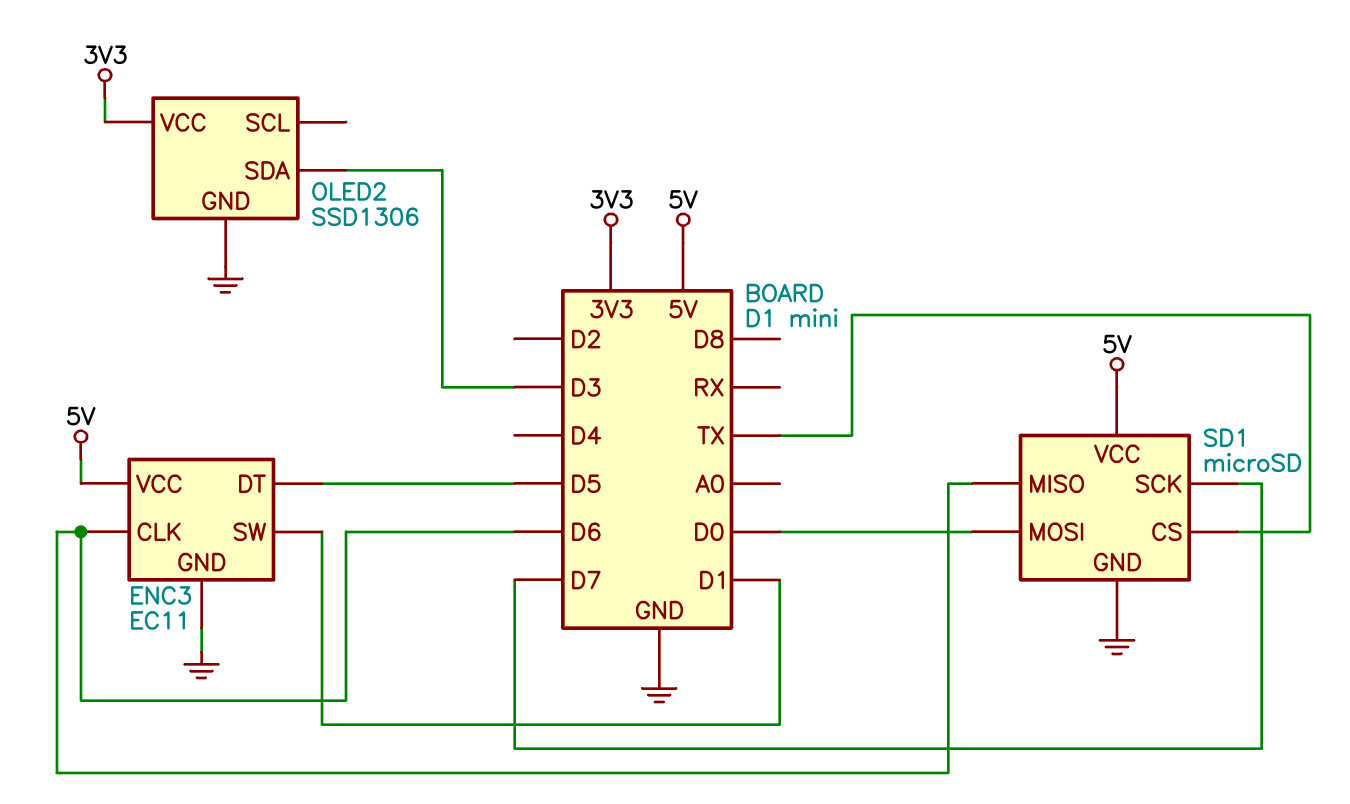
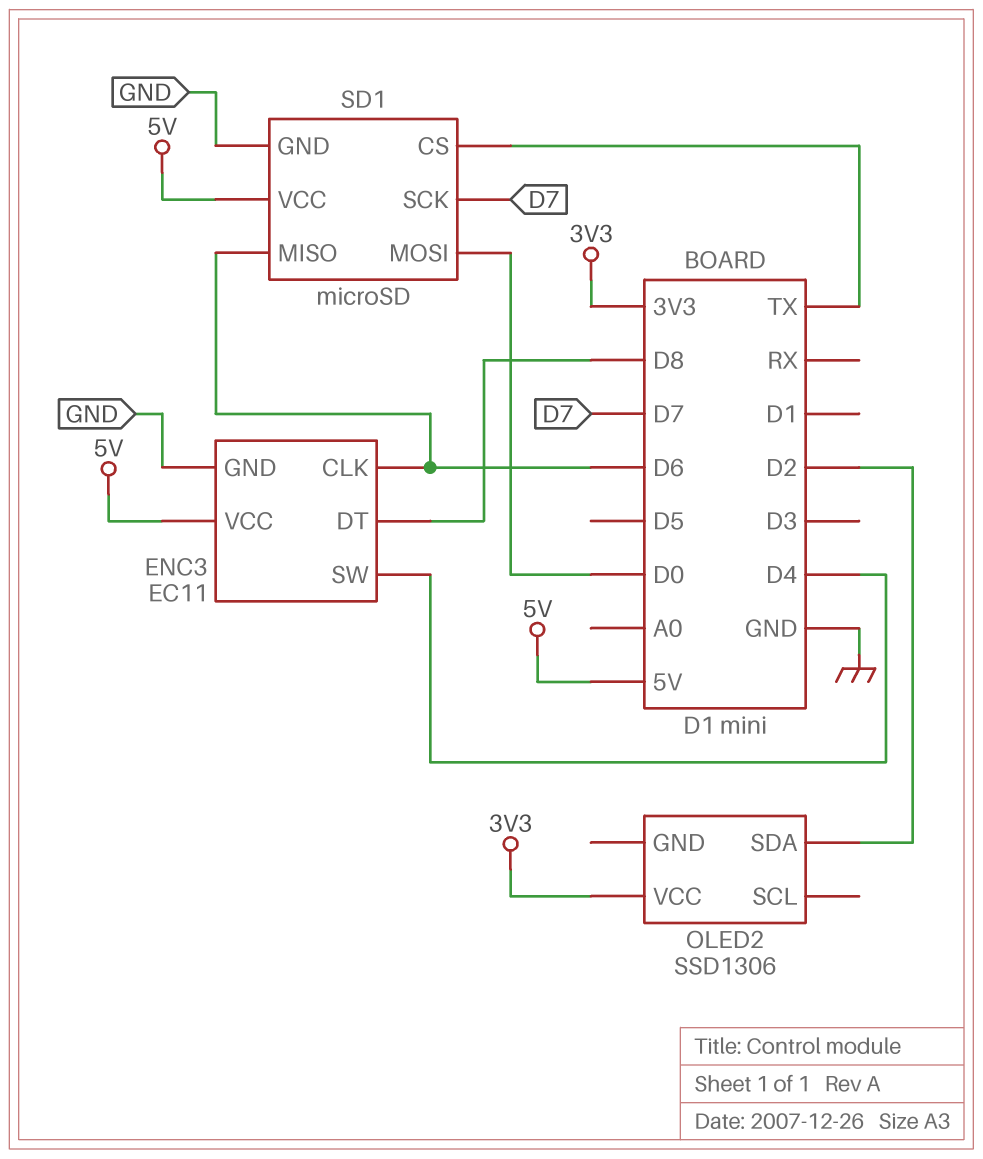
ENC3 pin DT: D5 -> D8
ENC3 pin SW: D1 -> D4
OLED2 pin GND: GND -> none
OLED2 pin SDA: D3 -> D2

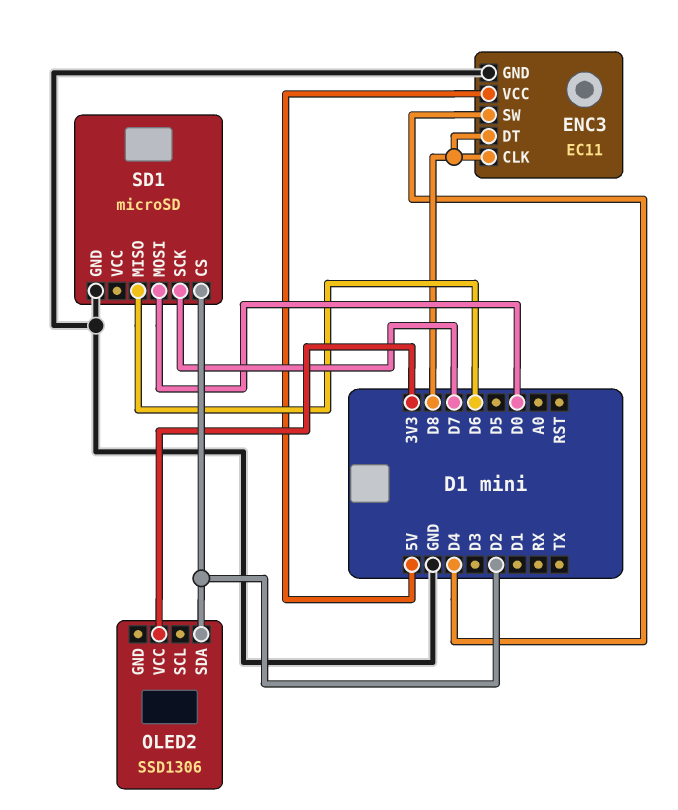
ENC3 pin CLK: D6 -> D8
SD1 pin CS: TX -> D2
SD1 pin VCC: 5V -> none

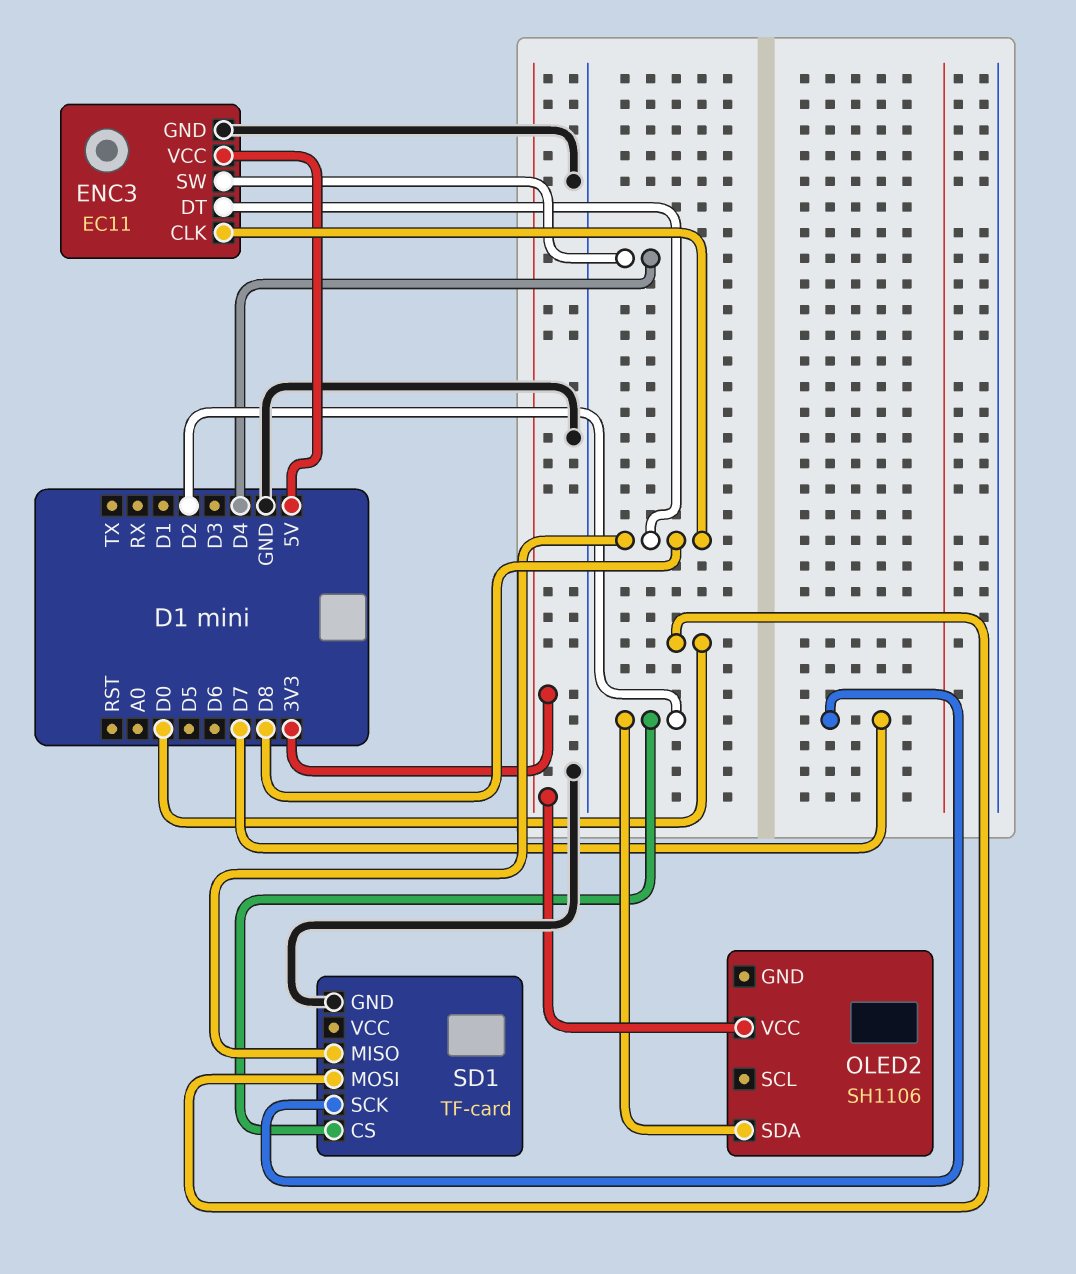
OLED2: SSD1306 -> SH1106
SD1: microSD -> TF-card
SD1 pin MISO: D6 -> D8

